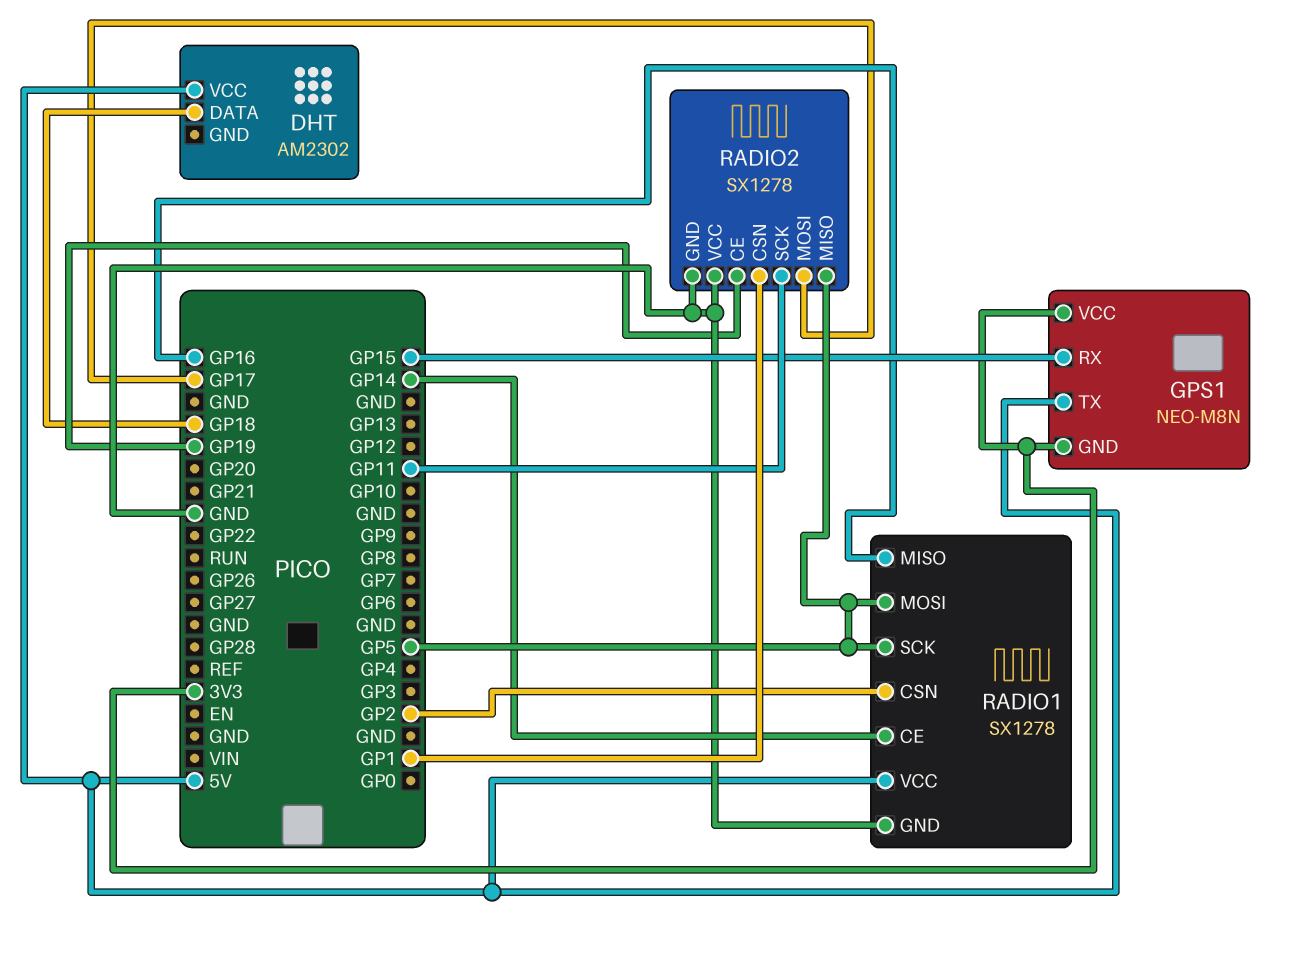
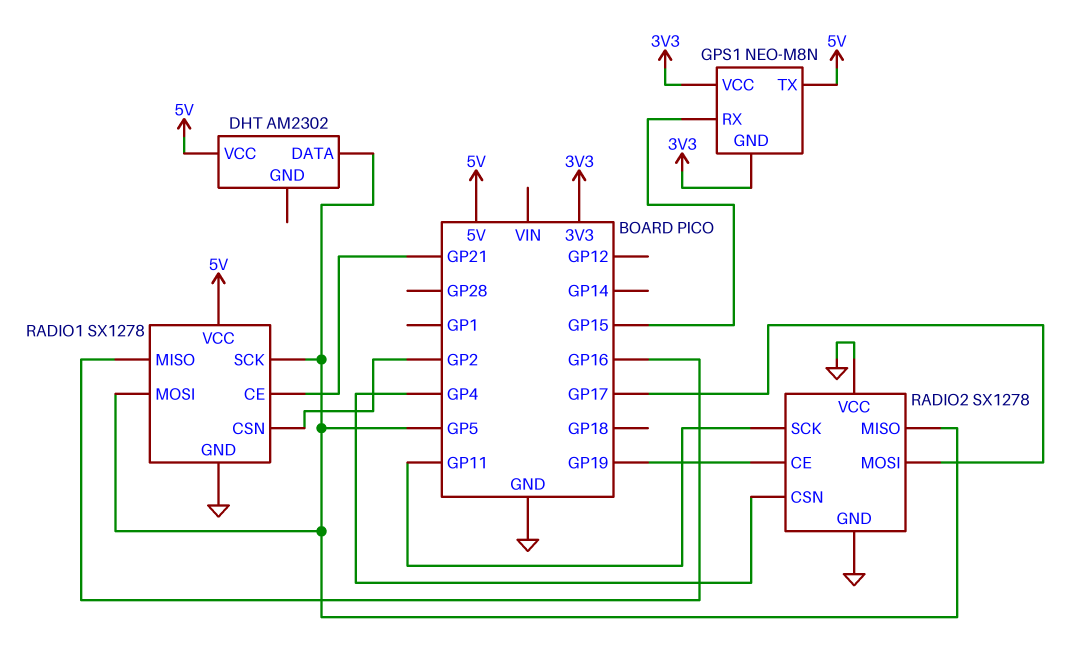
DHT pin DATA: GP18 -> GP5
RADIO1 pin CE: GP14 -> GP21
RADIO2 pin CSN: GP1 -> GP4

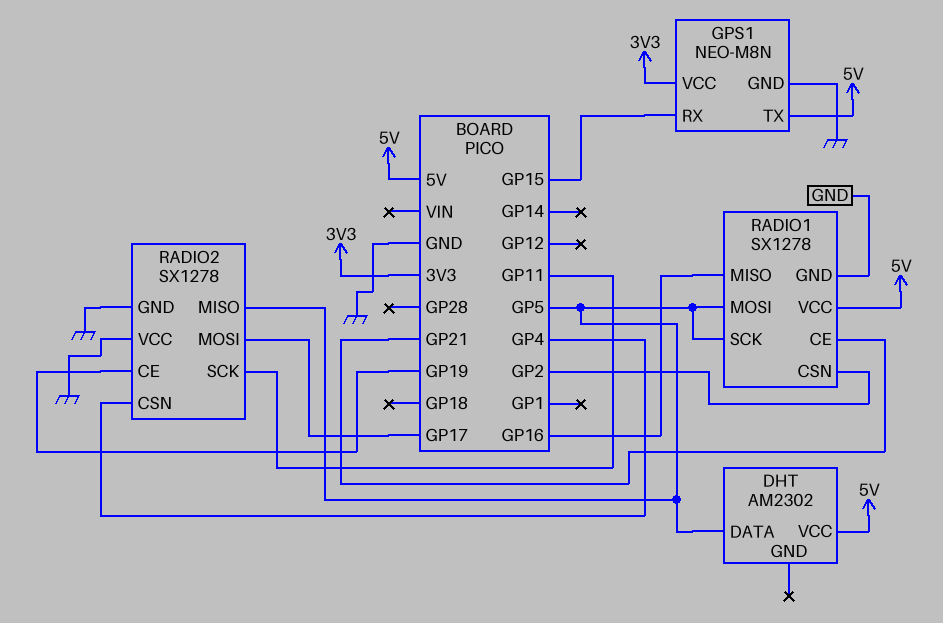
GPS1 pin GND: 3V3 -> GND

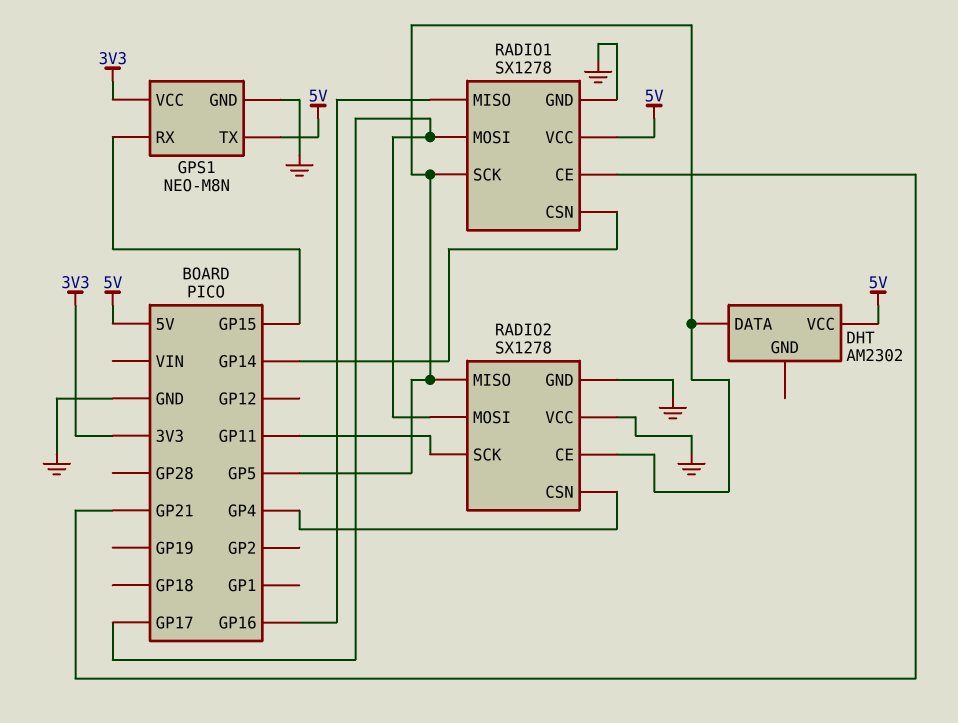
RADIO1 pin CSN: GP2 -> GP14
RADIO1 pin MOSI: GP5 -> GP17
RADIO2 pin CE: GP19 -> GP5

